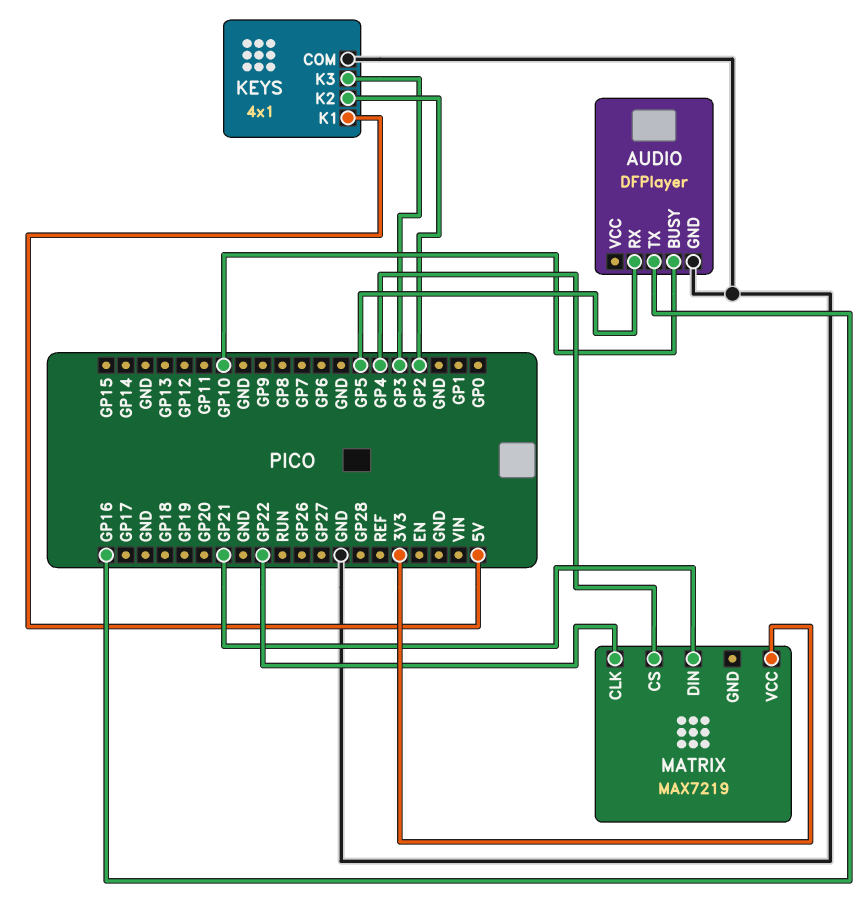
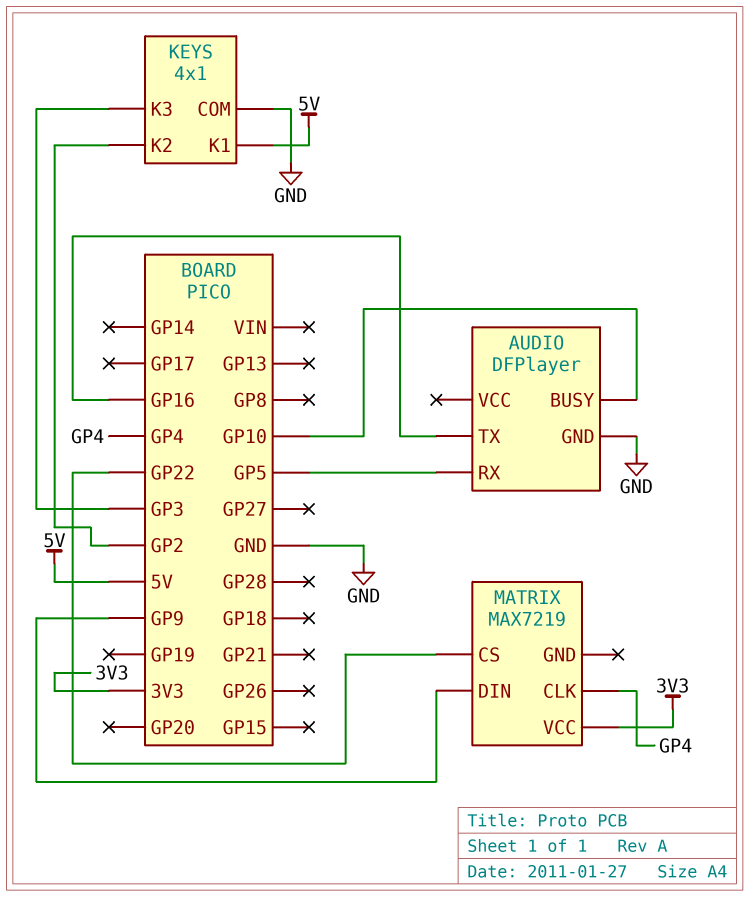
MATRIX pin CLK: GP22 -> GP4
MATRIX pin CS: GP4 -> GP22
MATRIX pin DIN: GP21 -> GP9

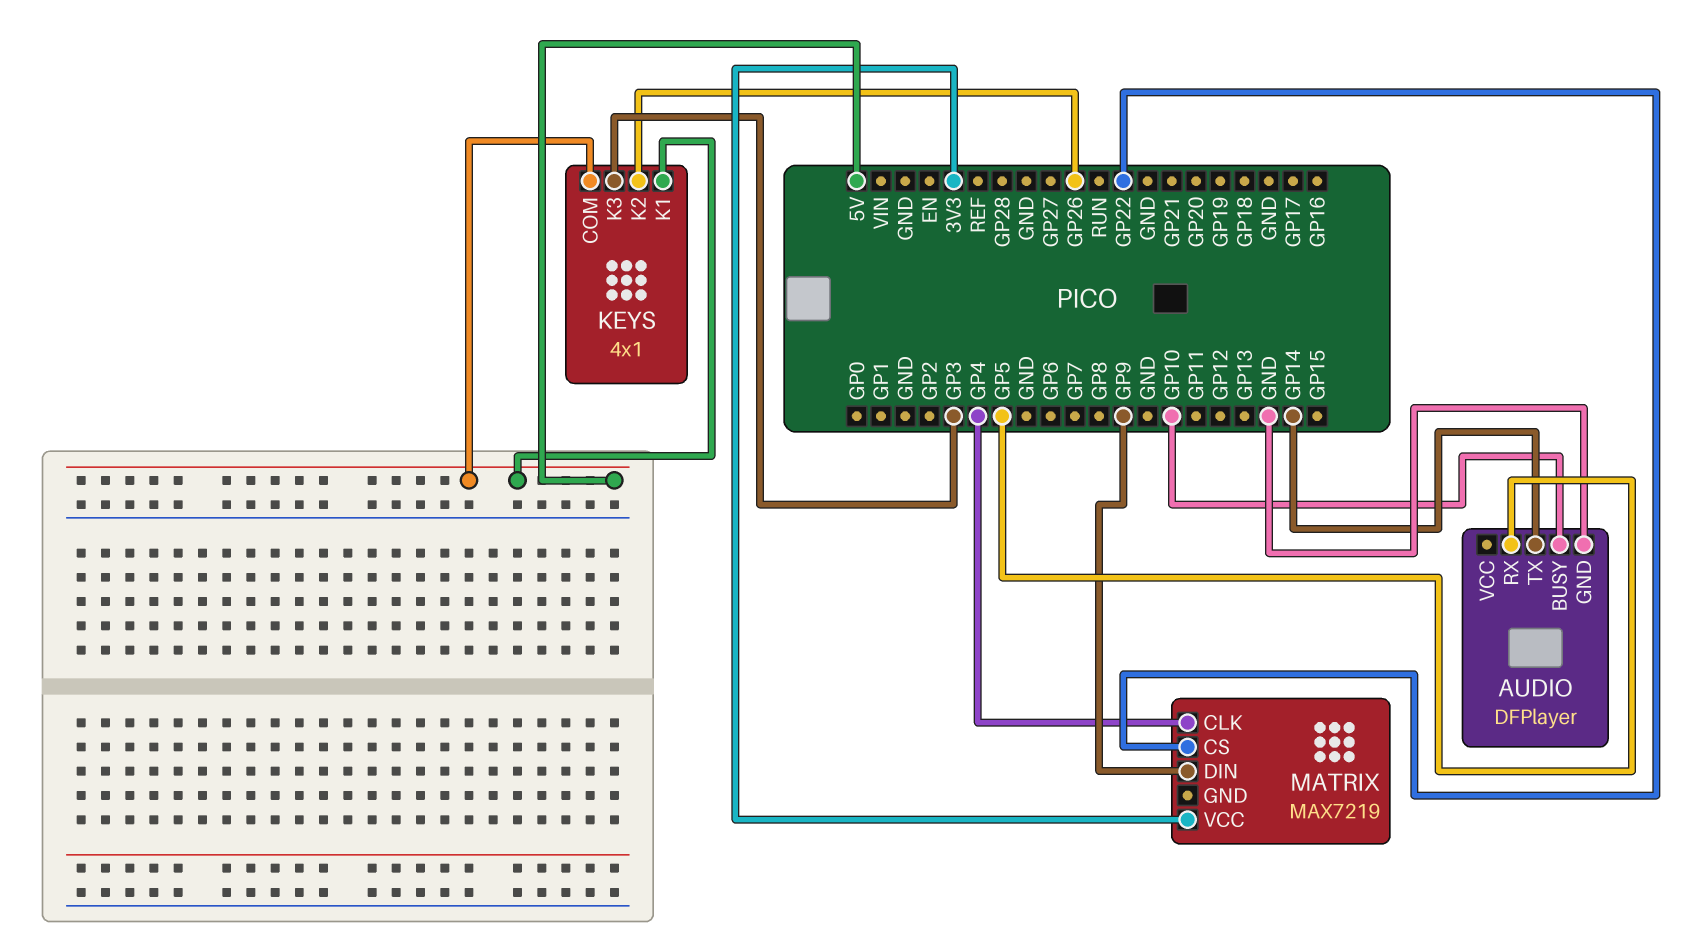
AUDIO pin TX: GP16 -> GP14
KEYS pin COM: GND -> 5V
KEYS pin K2: GP2 -> GP26

